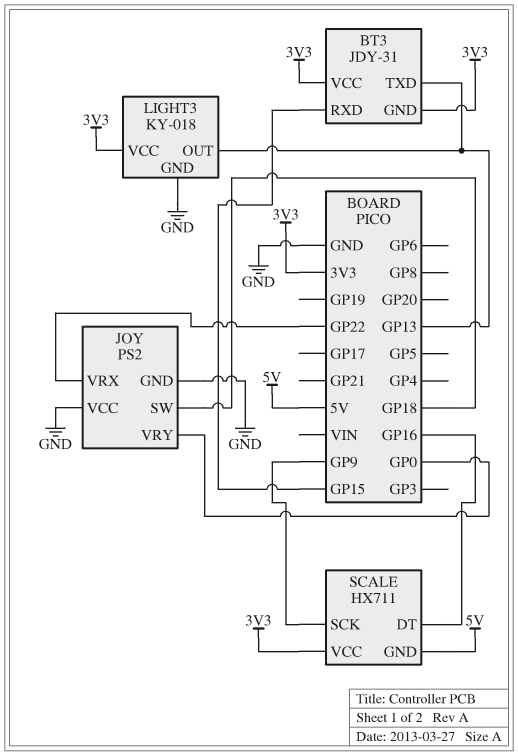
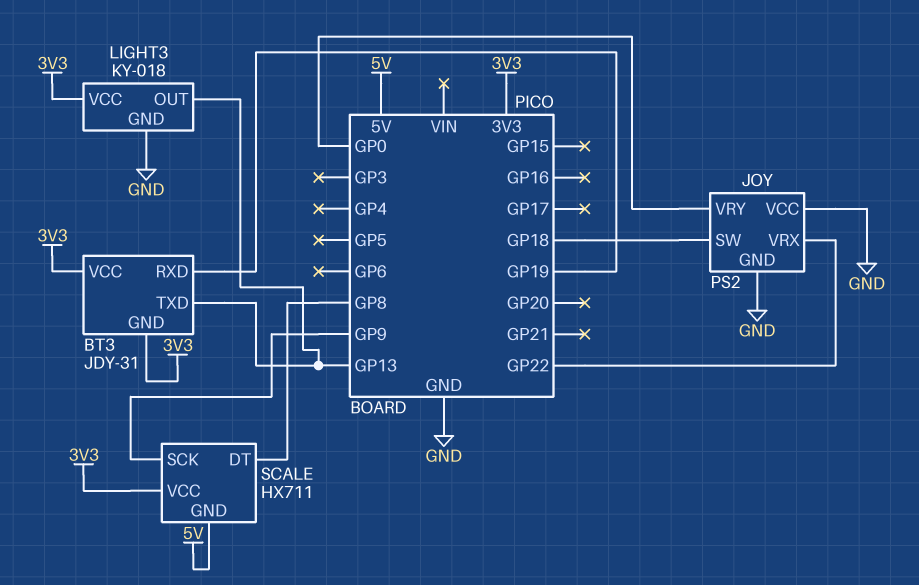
BT3 pin RXD: GP15 -> GP19
SCALE pin DT: GP16 -> GP8

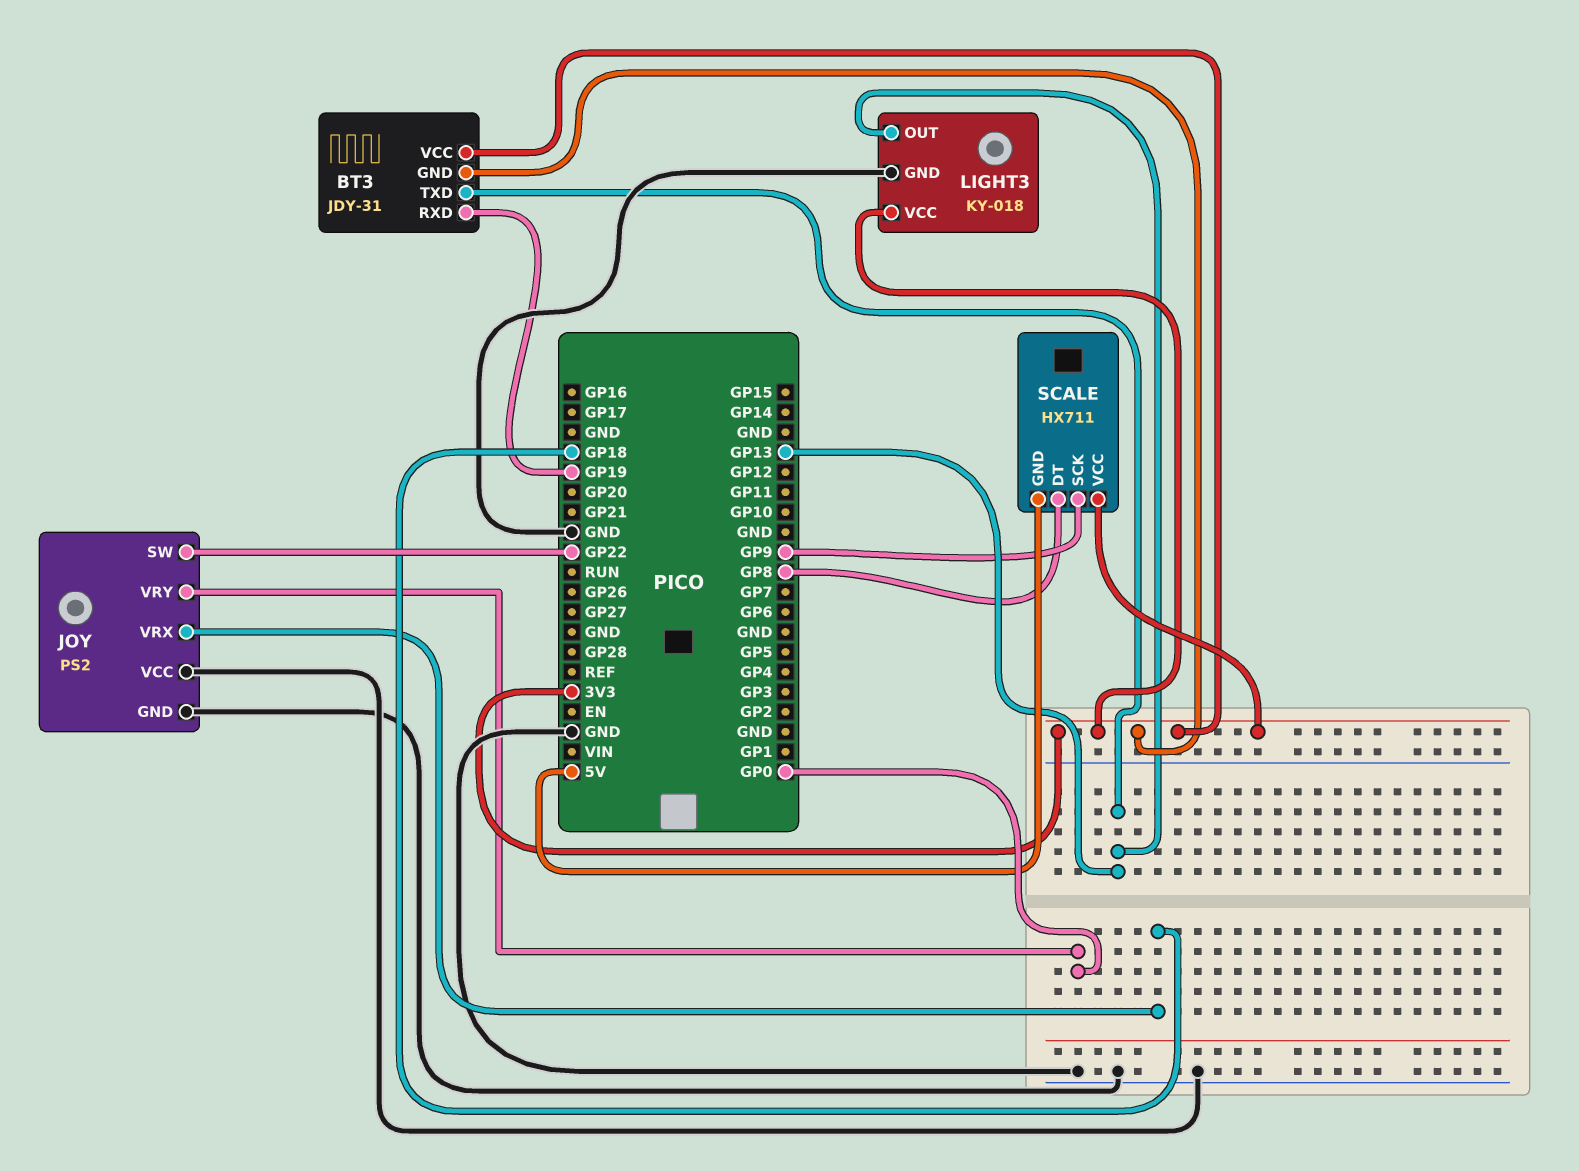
JOY pin SW: GP18 -> GP22
JOY pin VRX: GP22 -> GP18

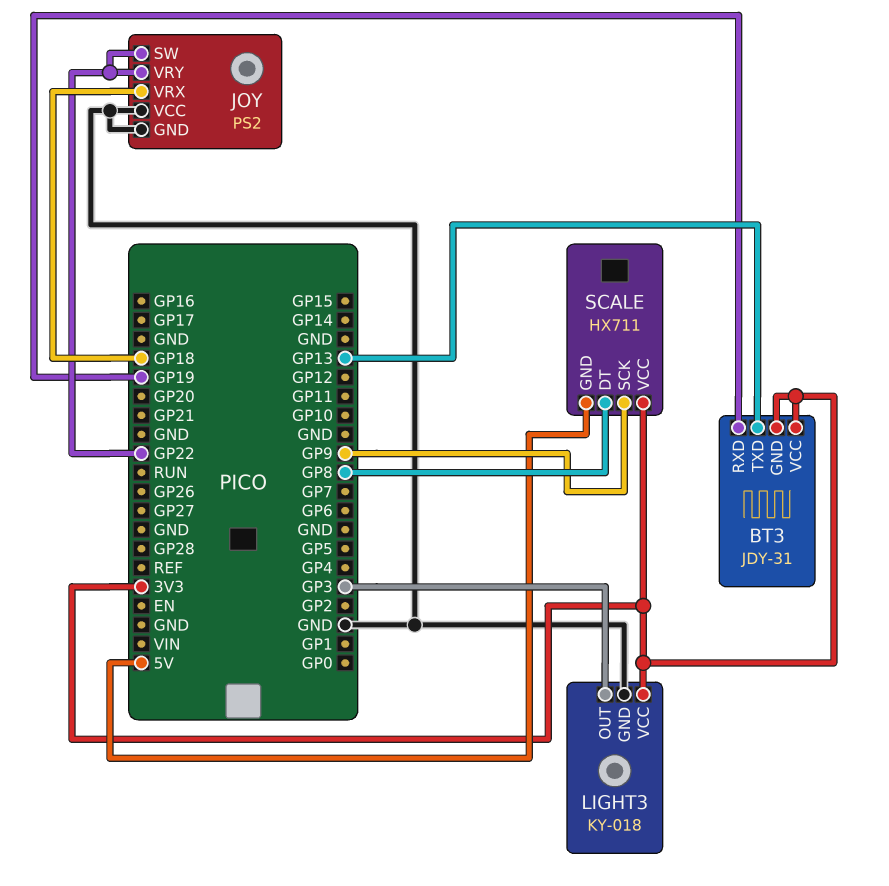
JOY pin VRY: GP0 -> GP22
LIGHT3 pin OUT: GP13 -> GP3

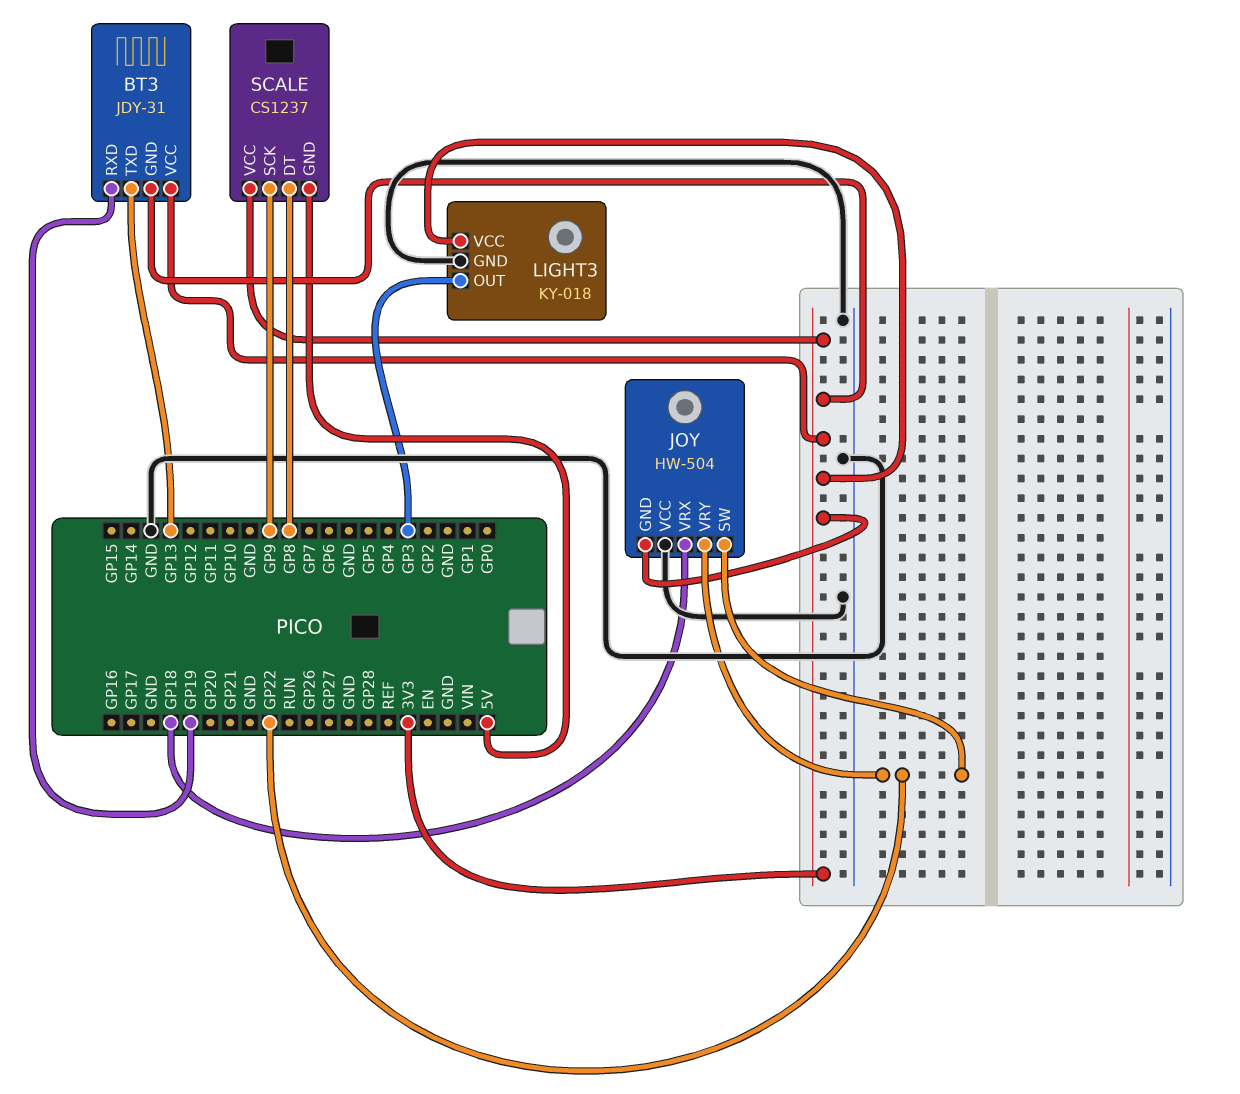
JOY: PS2 -> HW-504
JOY pin GND: GND -> 3V3
SCALE: HX711 -> CS1237

